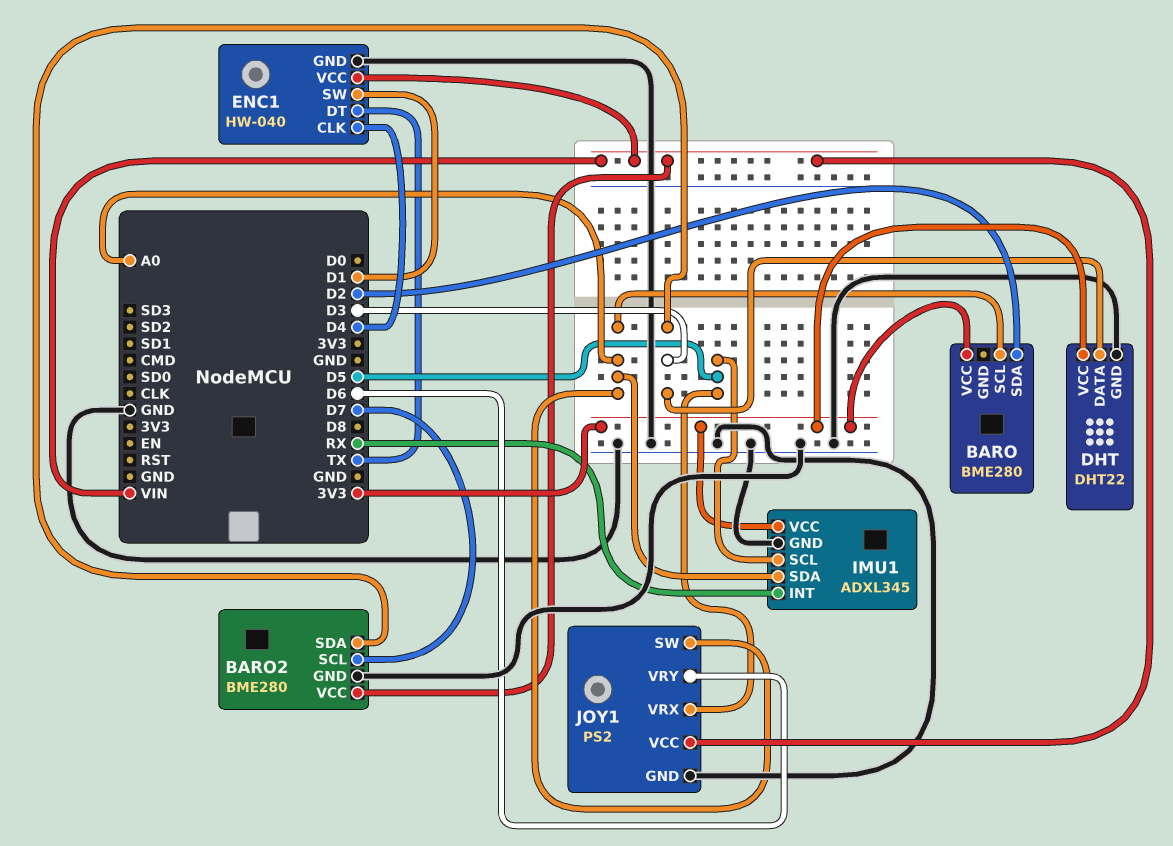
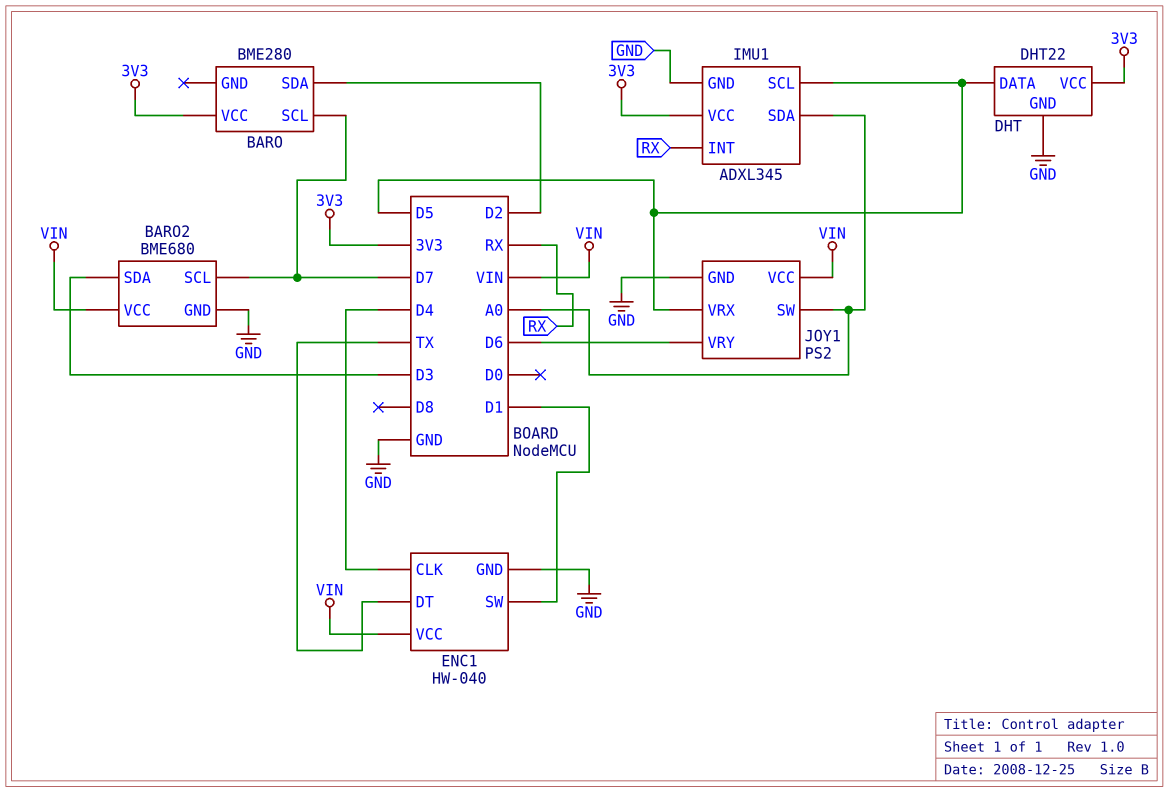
BARO pin SCL: A0 -> D7
BARO2: BME280 -> BME680
DHT pin DATA: D3 -> D5

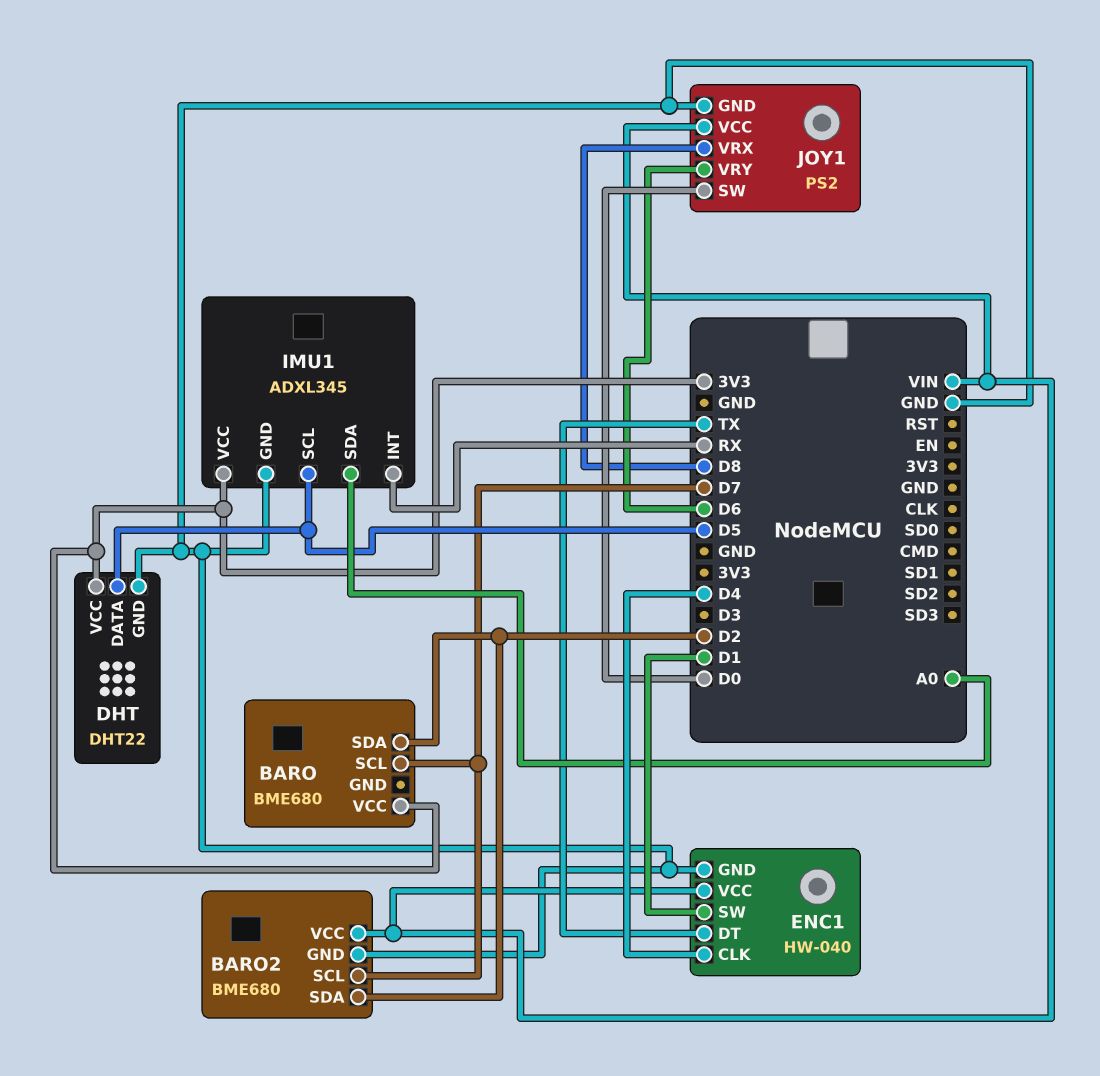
BARO: BME280 -> BME680
BARO2 pin SDA: D3 -> D2
JOY1 pin SW: A0 -> D0
JOY1 pin VRX: D5 -> D8

